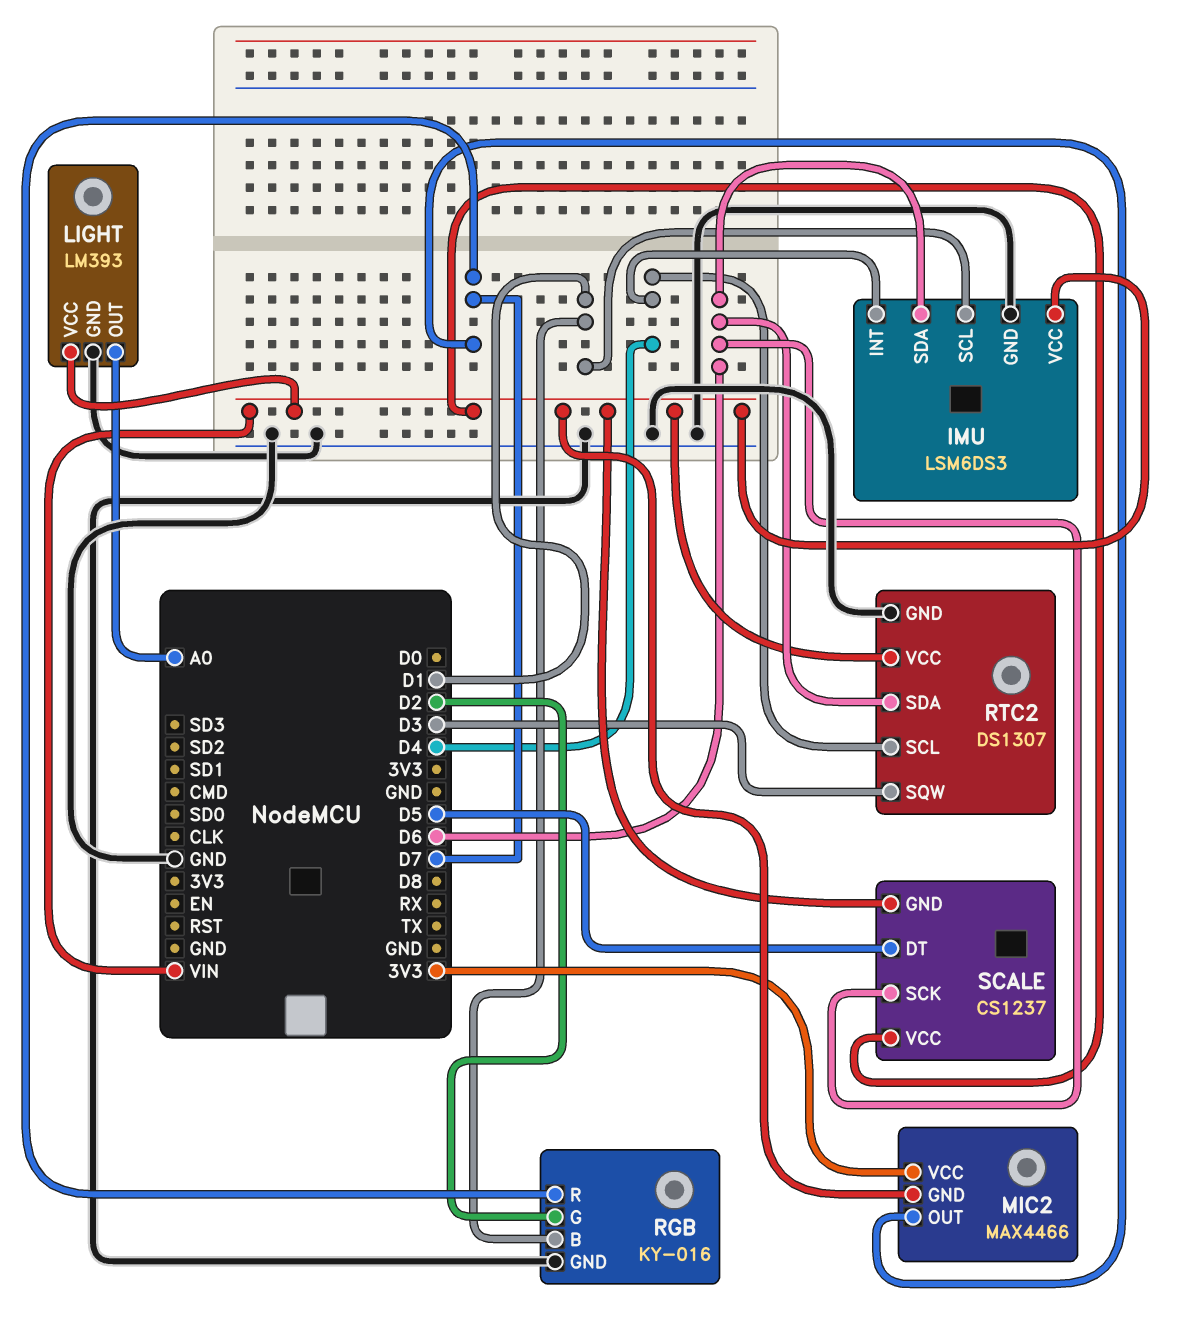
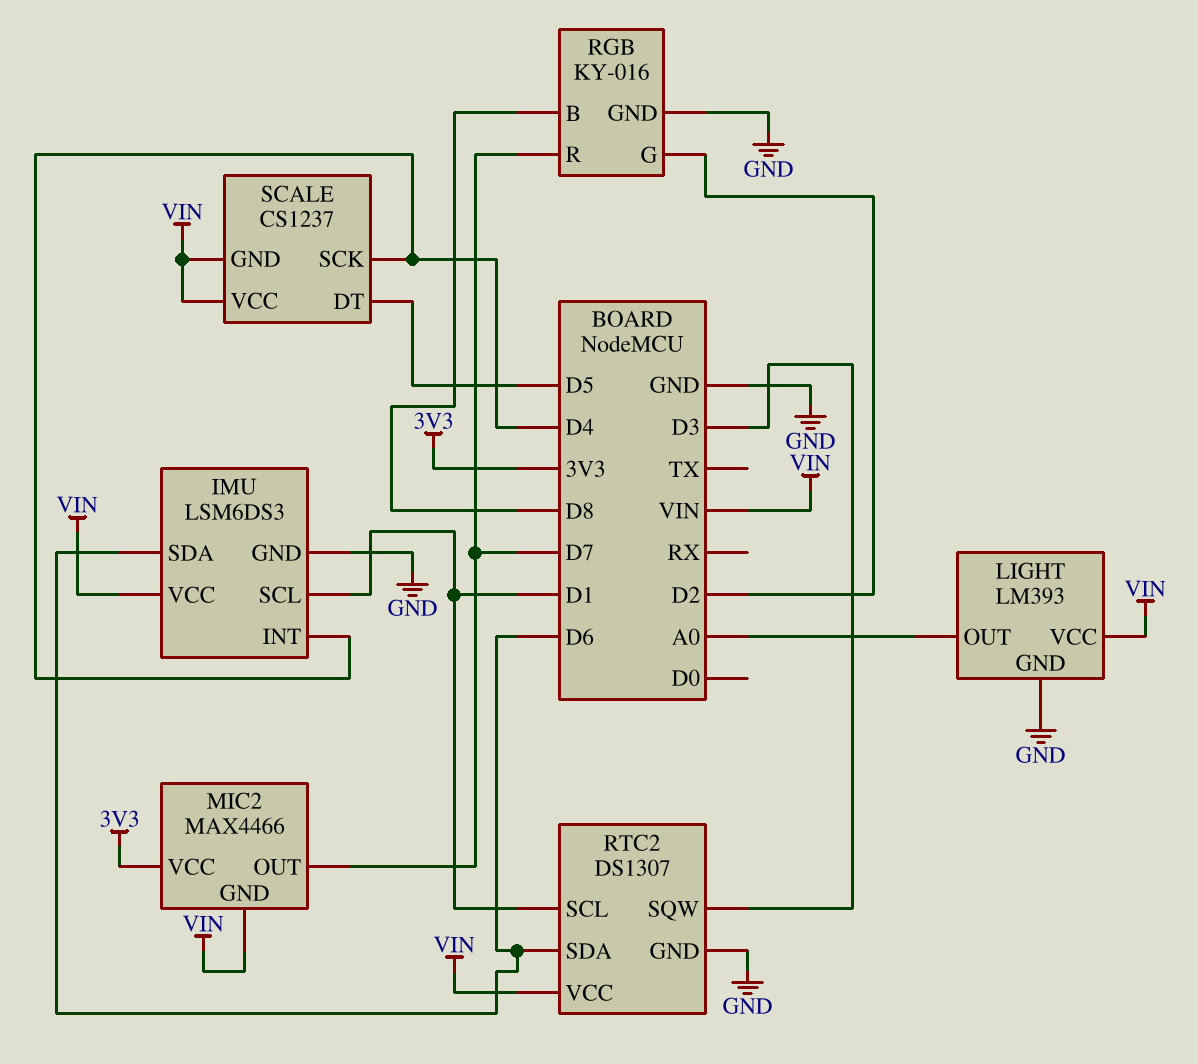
RGB pin B: D1 -> D8
RTC2 pin SCL: D4 -> D1
SCALE pin SCK: D6 -> D4

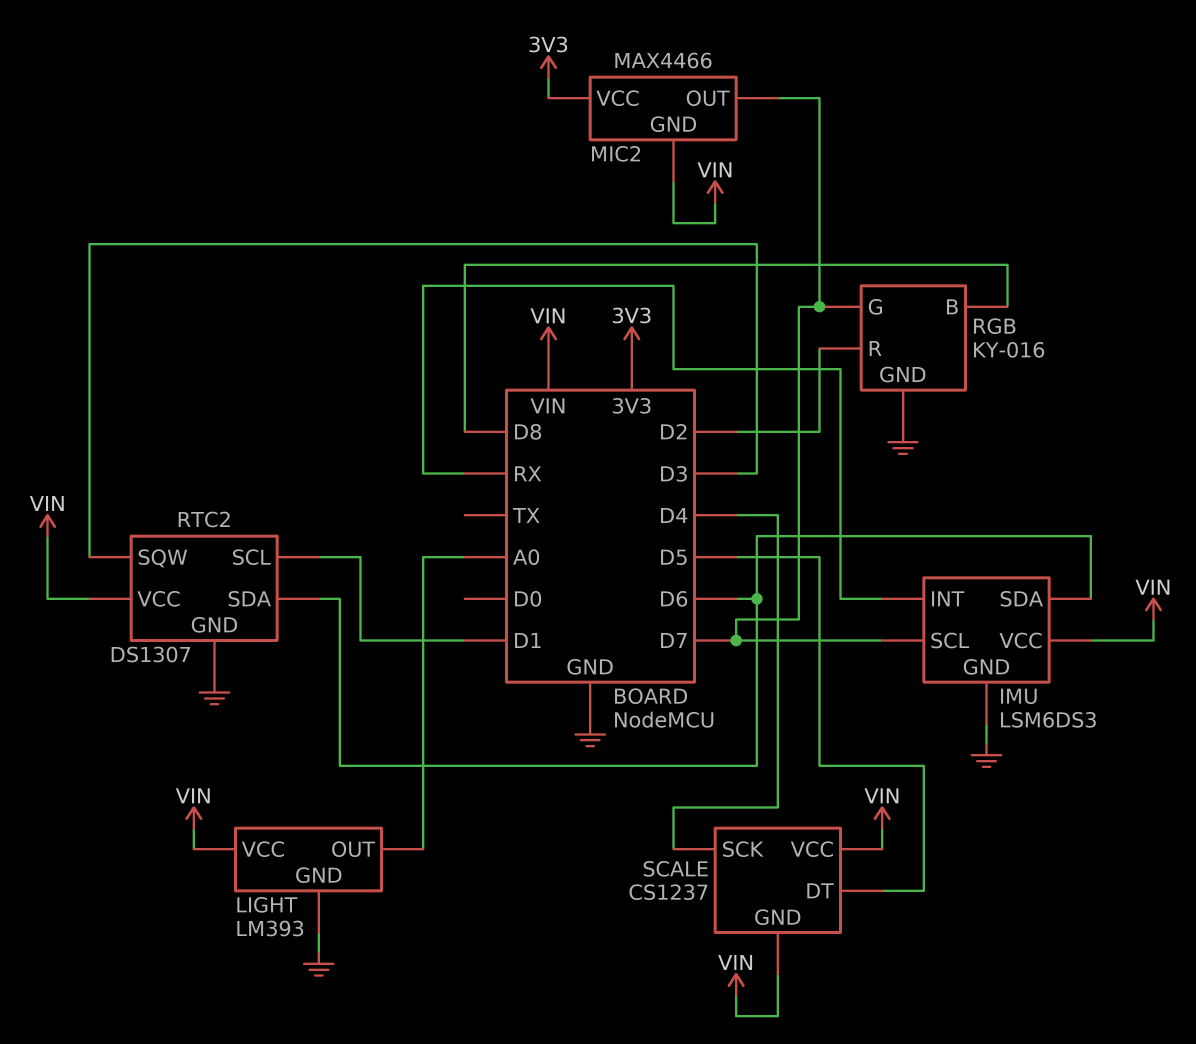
IMU pin INT: D4 -> RX
IMU pin SCL: D1 -> D7
RGB pin G: D2 -> D7
RGB pin R: D7 -> D2

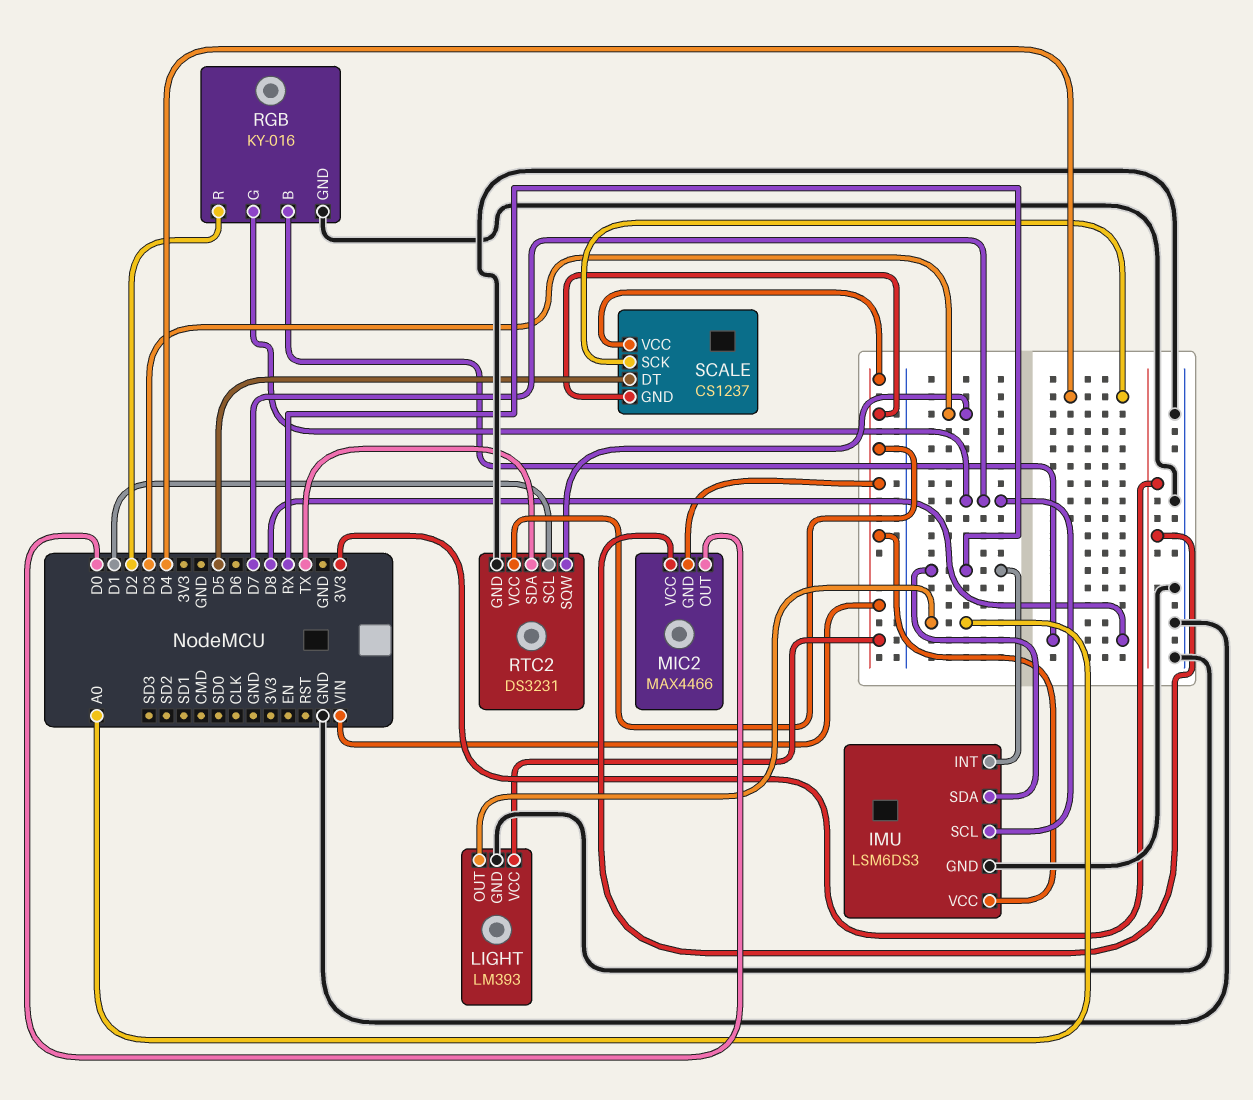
IMU pin SDA: D6 -> RX
MIC2 pin OUT: D7 -> D0
RTC2: DS1307 -> DS3231
RTC2 pin SDA: D6 -> TX

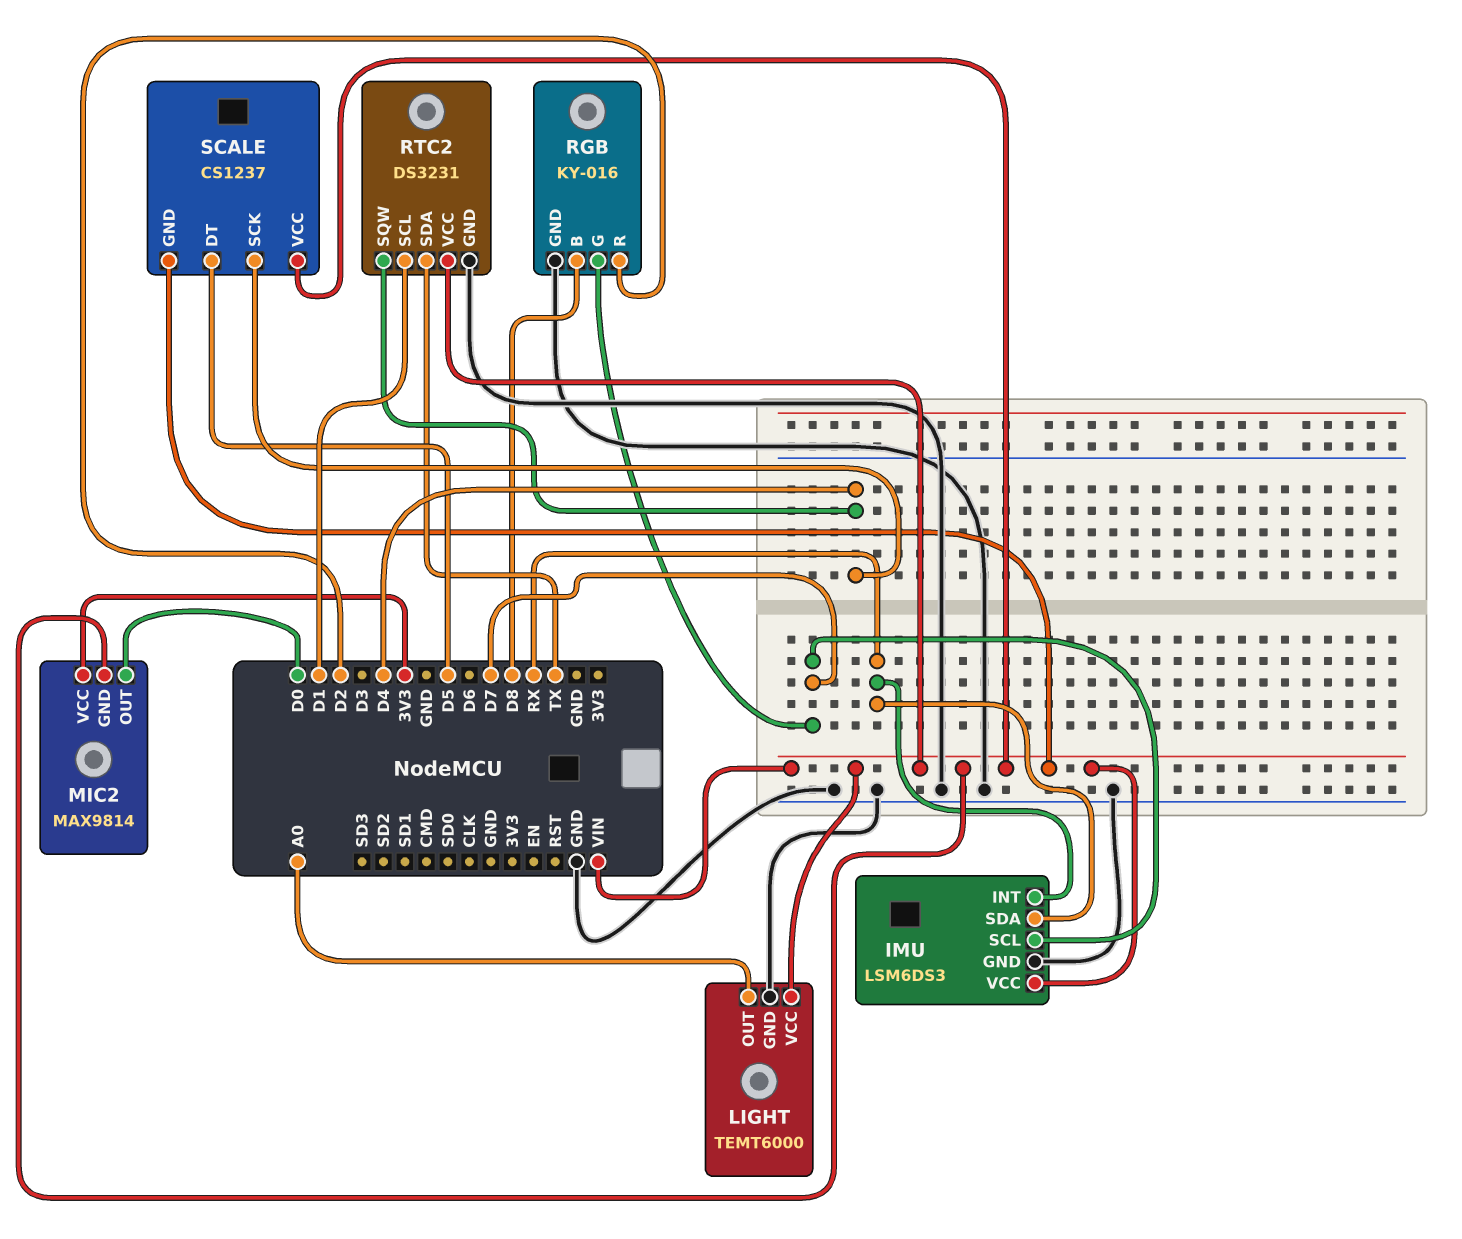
LIGHT: LM393 -> TEMT6000
MIC2: MAX4466 -> MAX9814
RTC2 pin SQW: D3 -> D4

